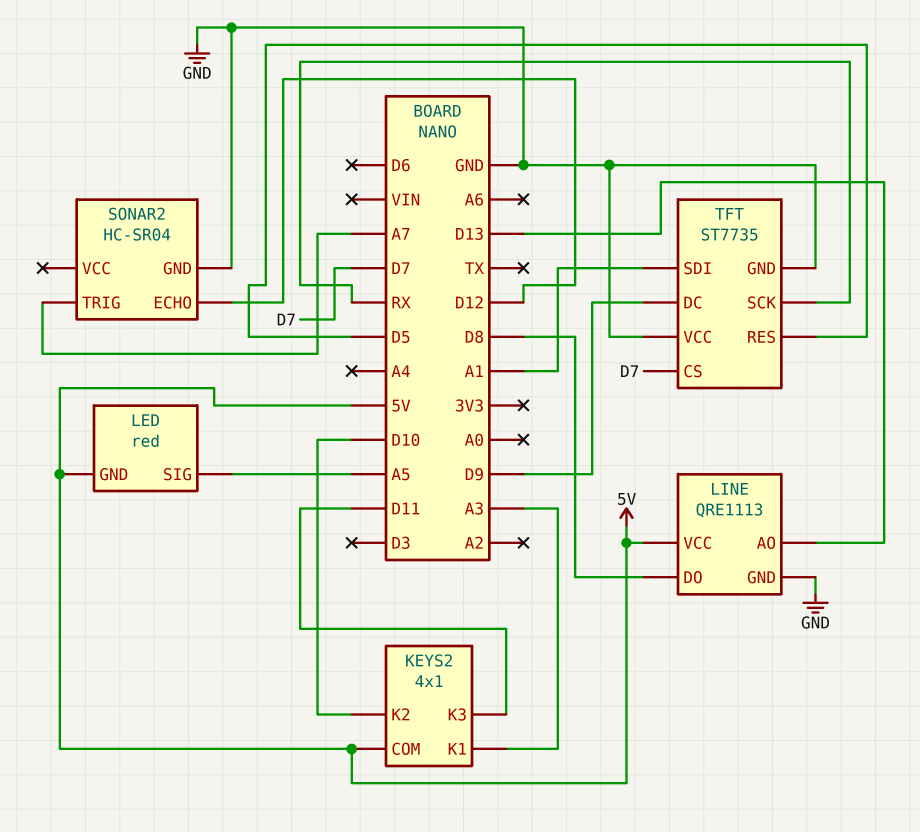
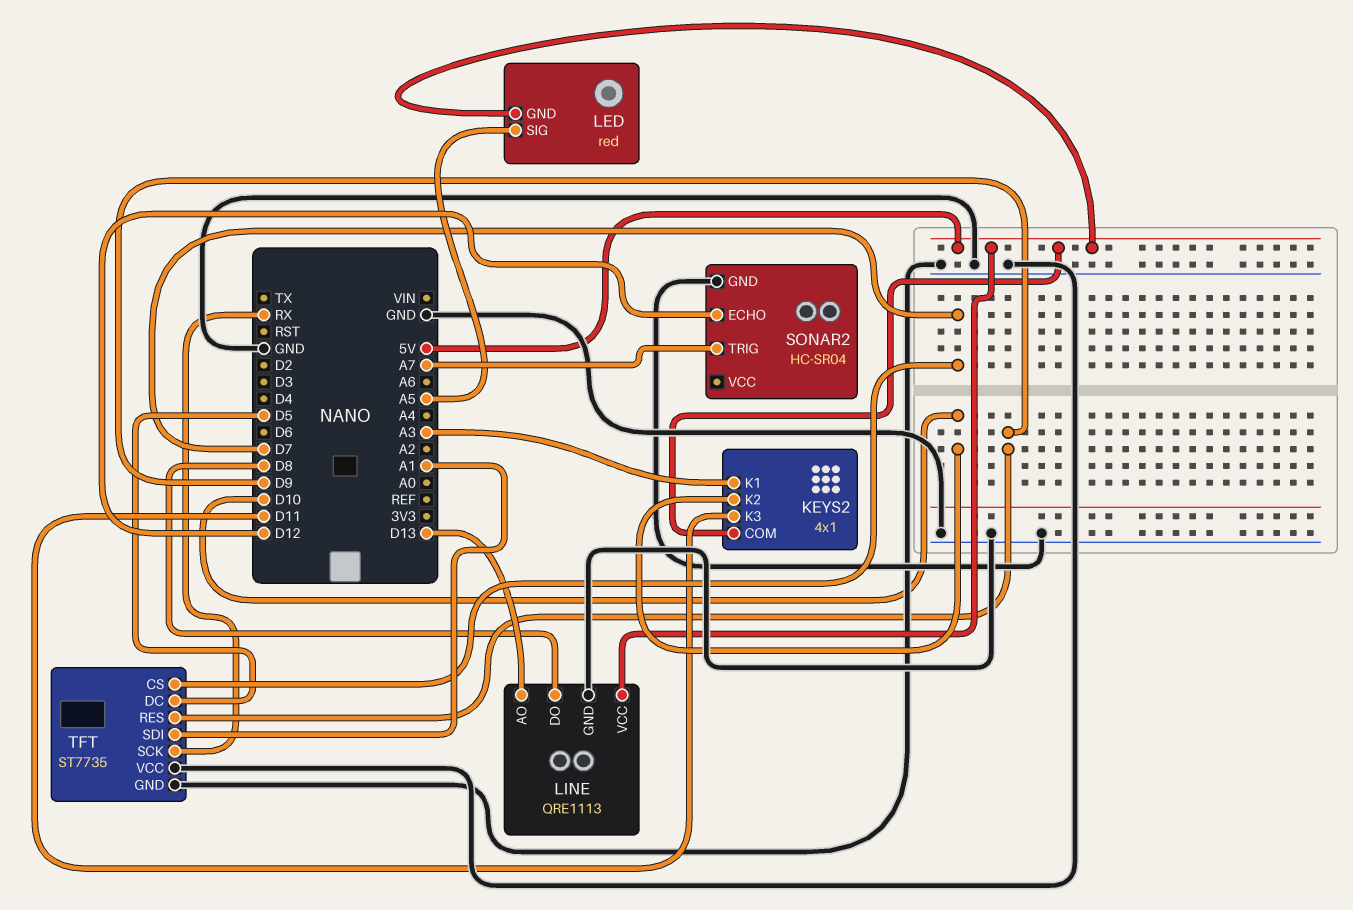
TFT pin DC: D9 -> D5
TFT pin RES: D5 -> D9

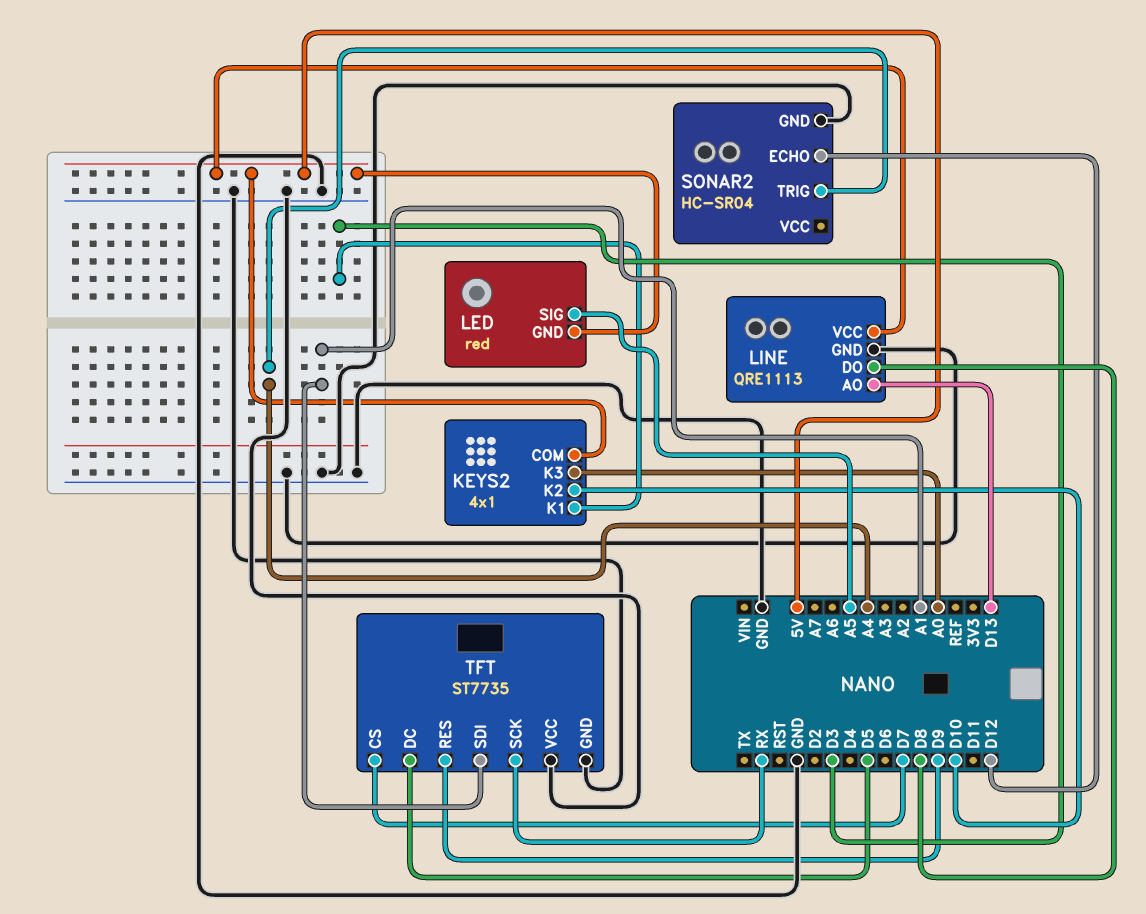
KEYS2 pin K1: A3 -> D3
KEYS2 pin K3: D11 -> A0
SONAR2 pin TRIG: A7 -> A4

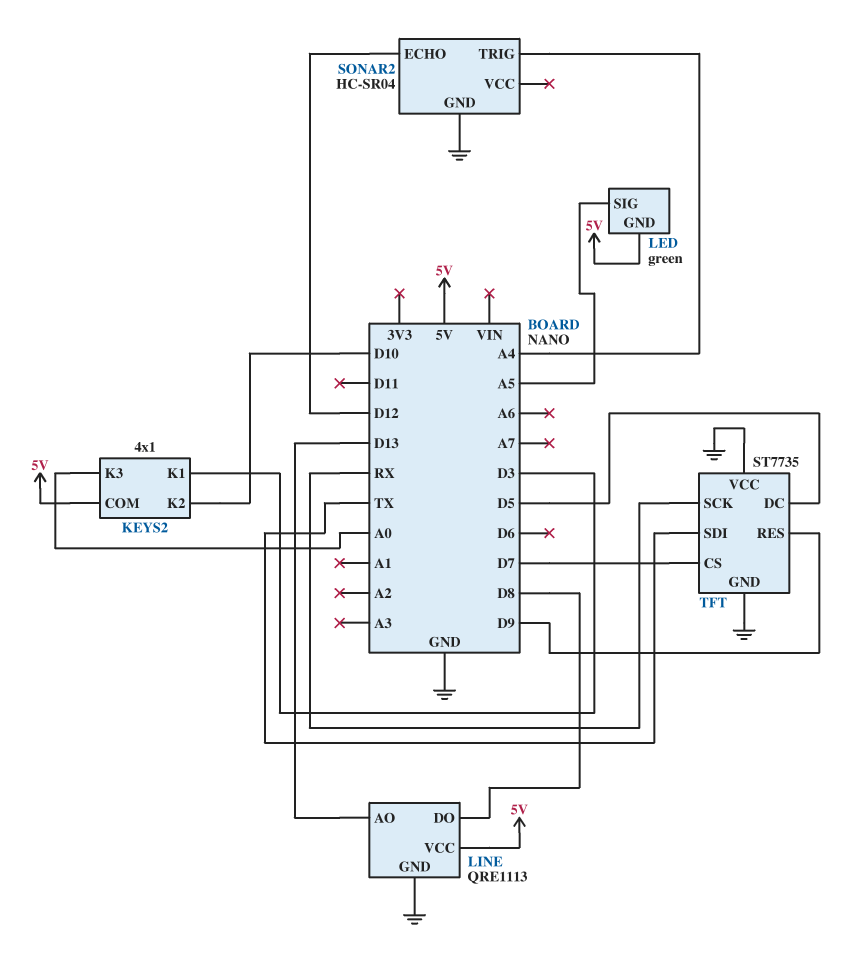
LED: red -> green
TFT pin SDI: A1 -> TX

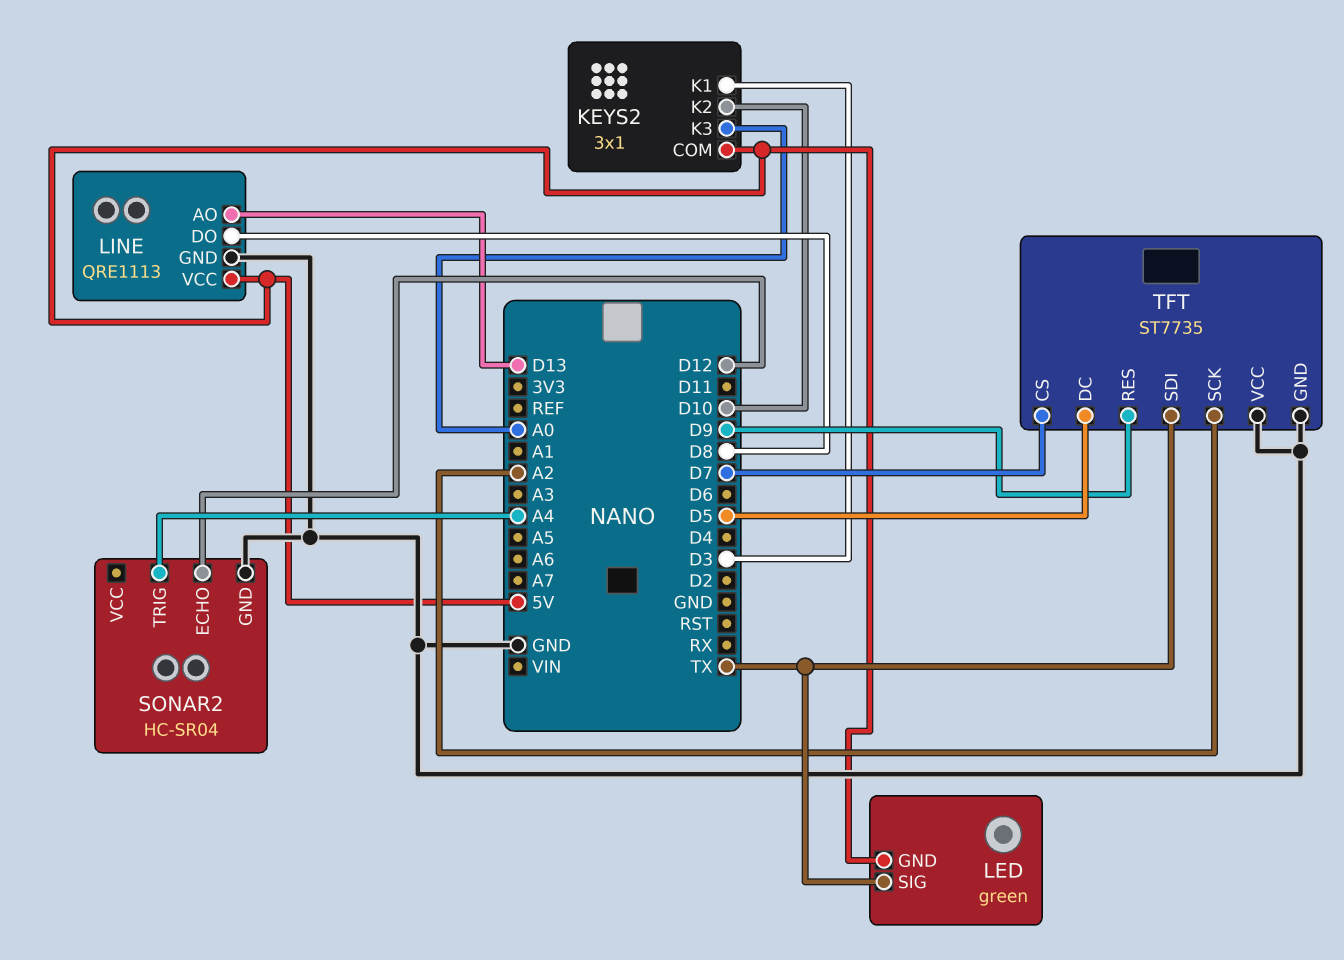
KEYS2: 4x1 -> 3x1
LED pin SIG: A5 -> TX
TFT pin SCK: RX -> A2

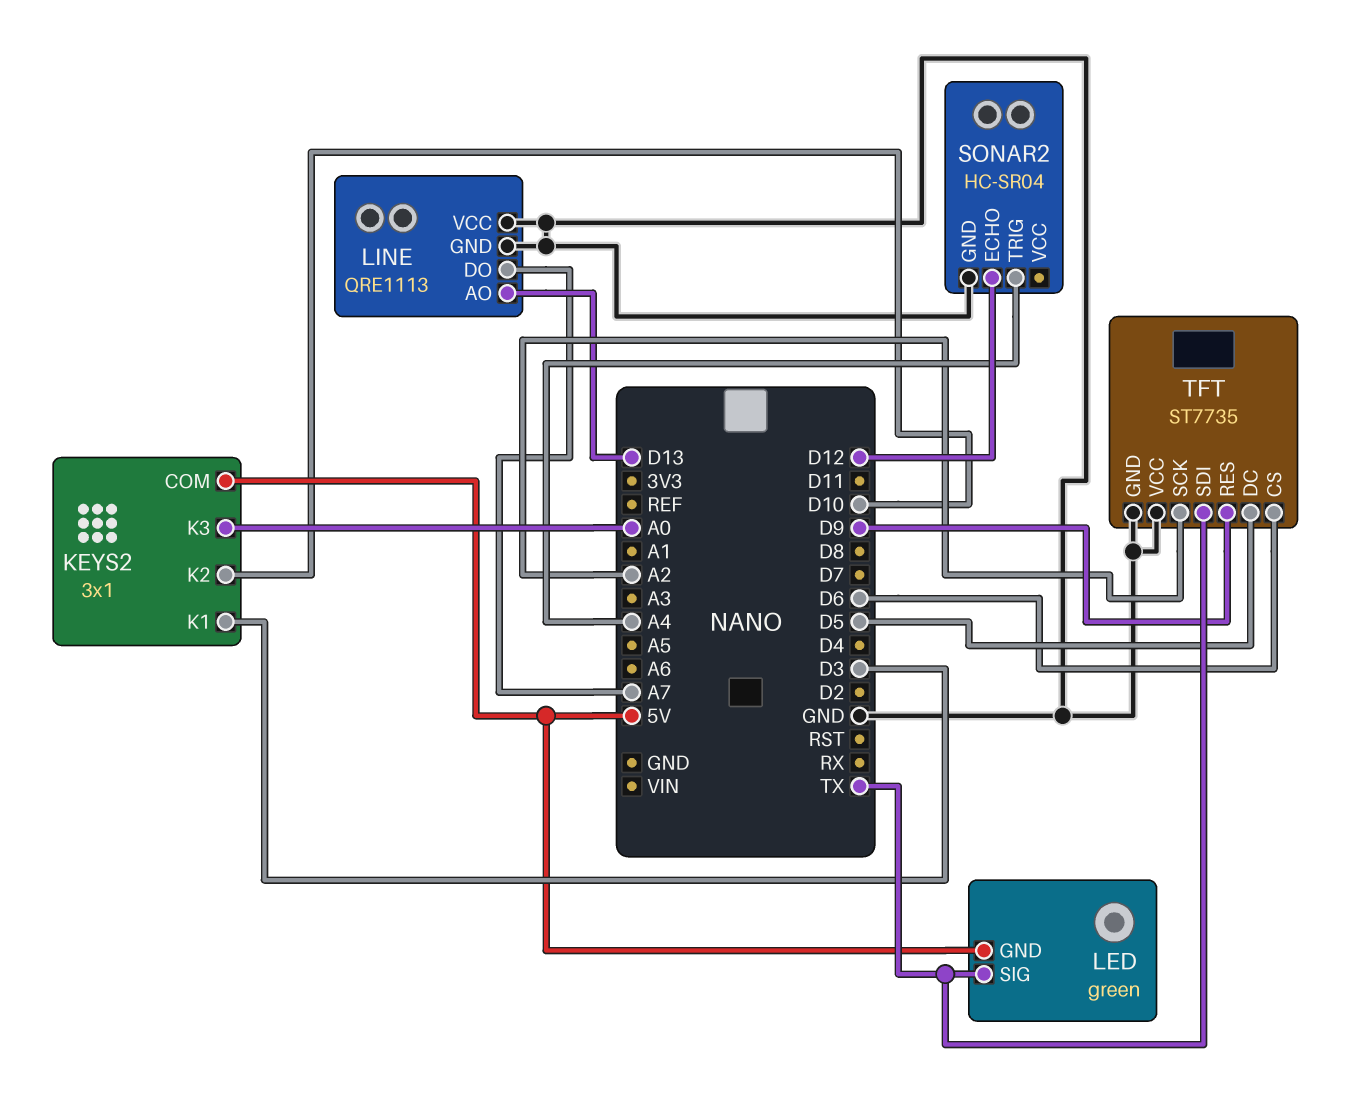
LINE pin DO: D8 -> A7
LINE pin VCC: 5V -> GND
TFT pin CS: D7 -> D6

